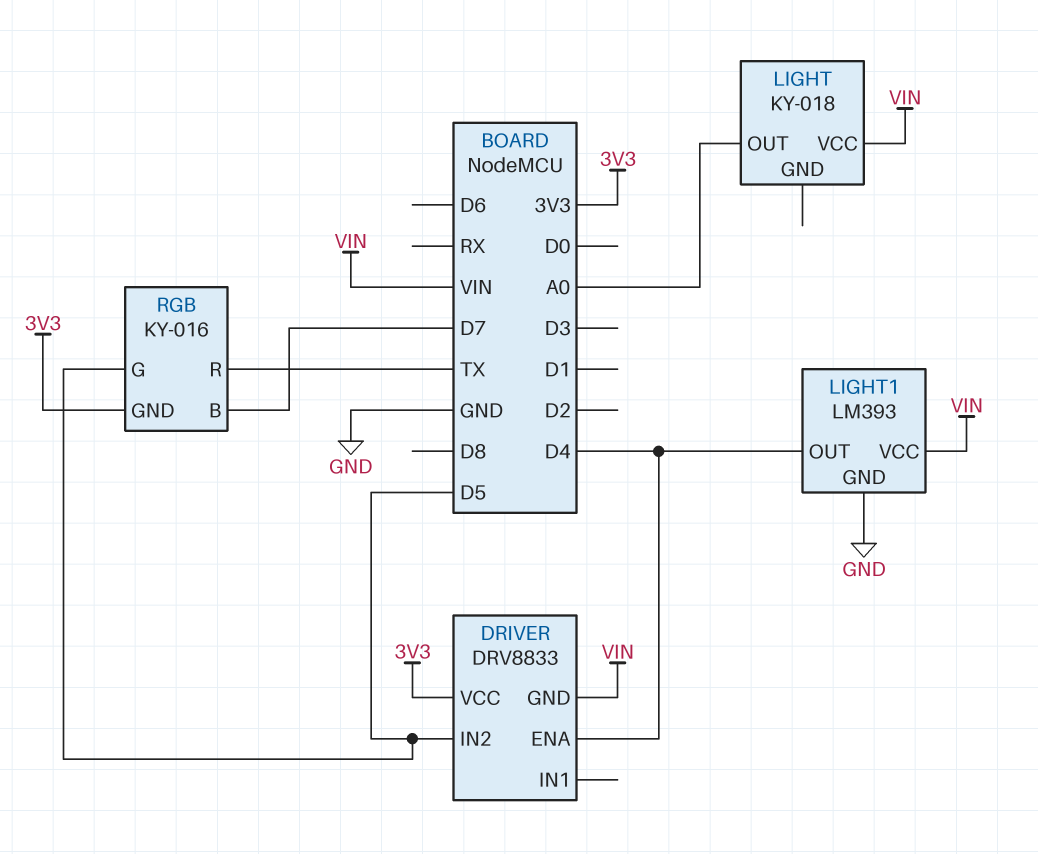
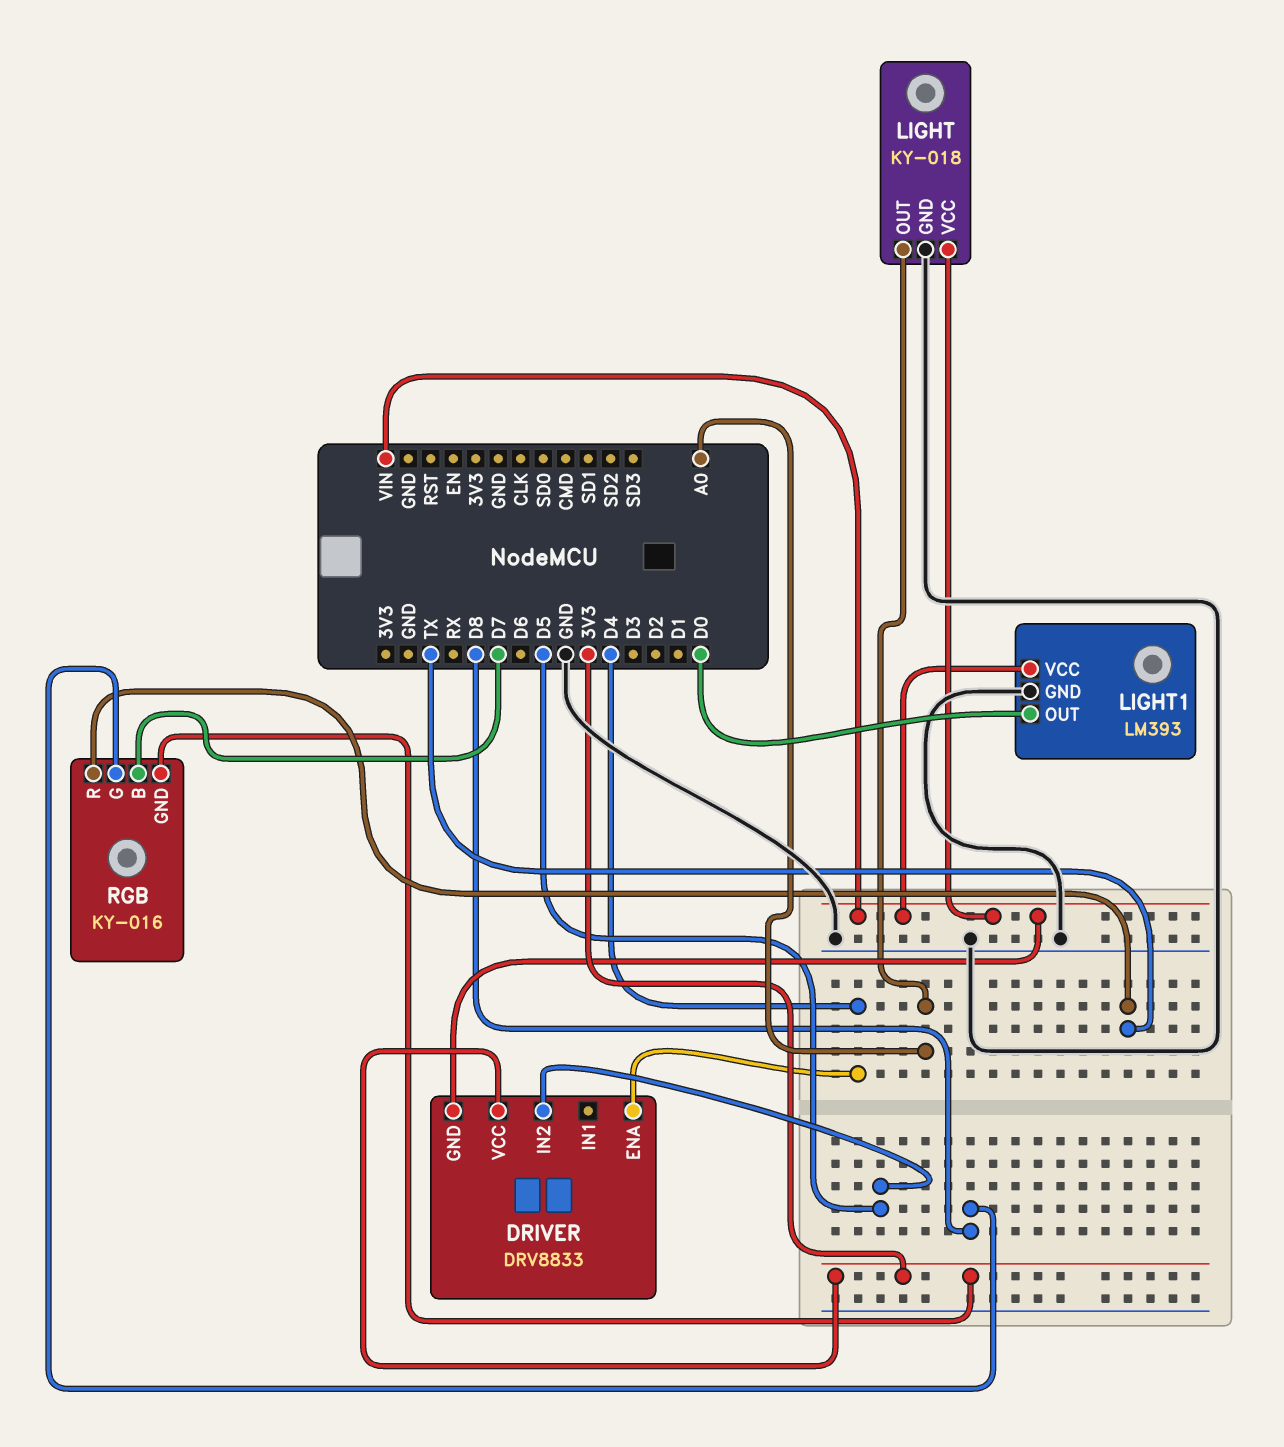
LIGHT pin GND: none -> GND
LIGHT1 pin OUT: D4 -> D0
RGB pin G: D5 -> D8

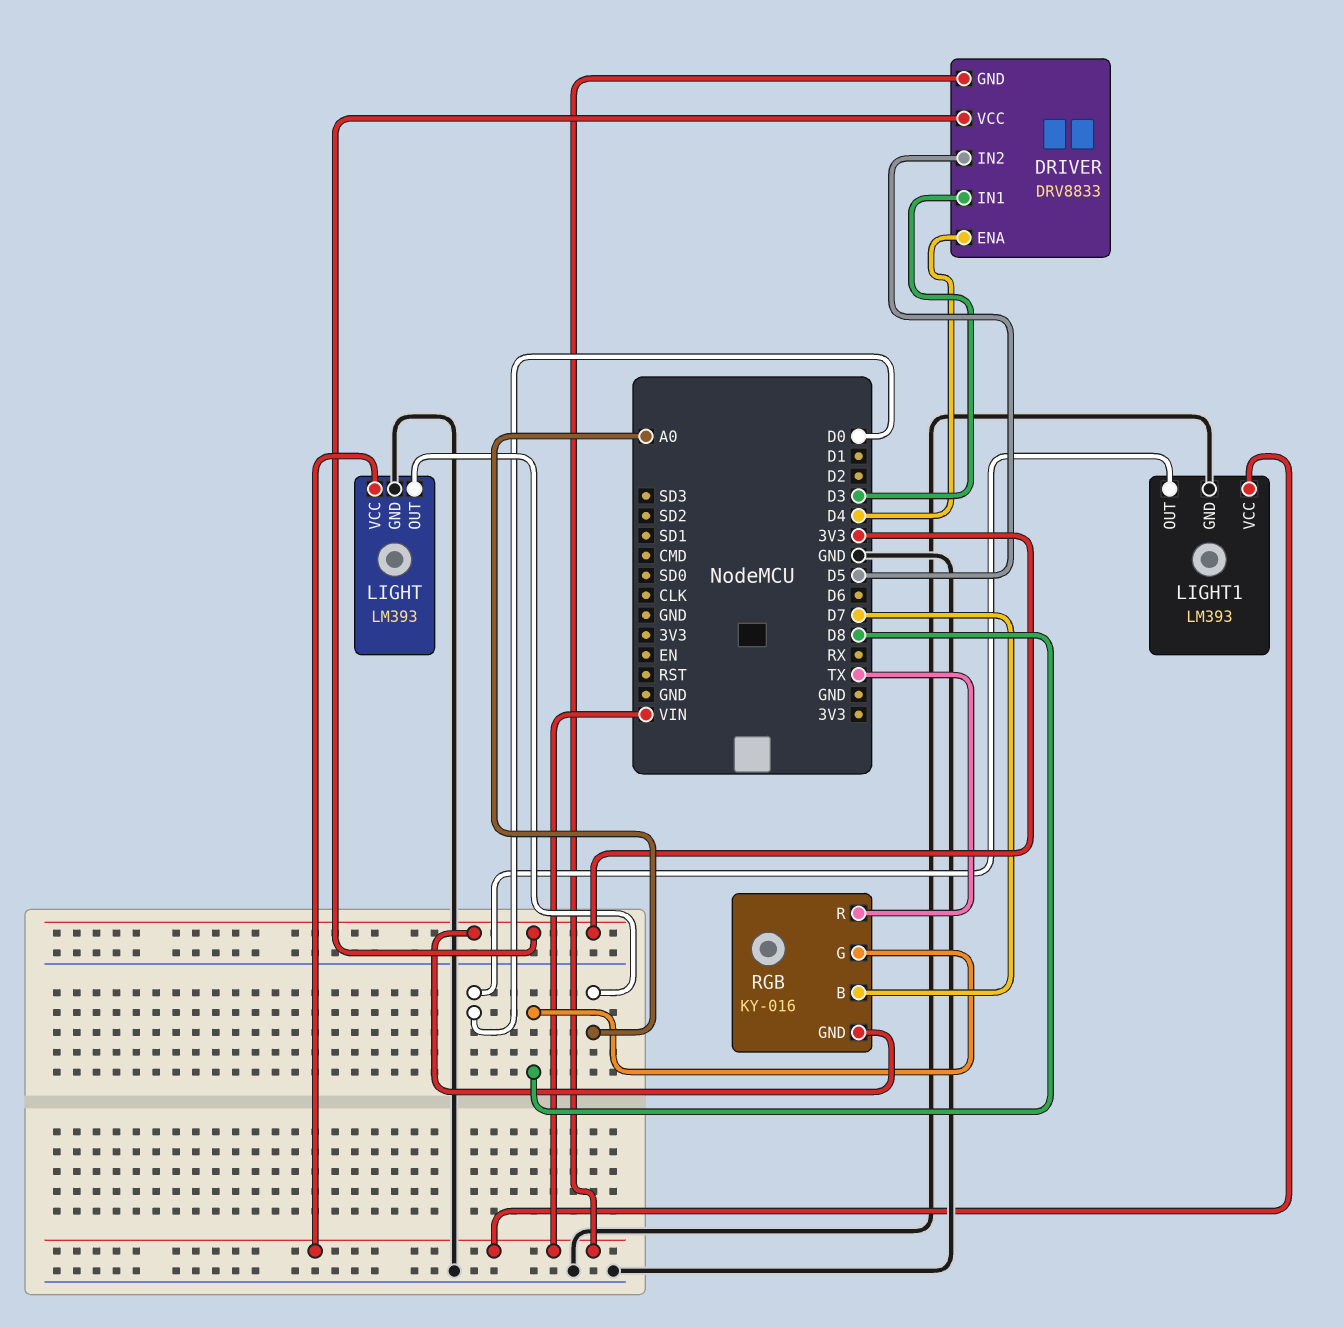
DRIVER pin IN1: none -> D3
LIGHT: KY-018 -> LM393

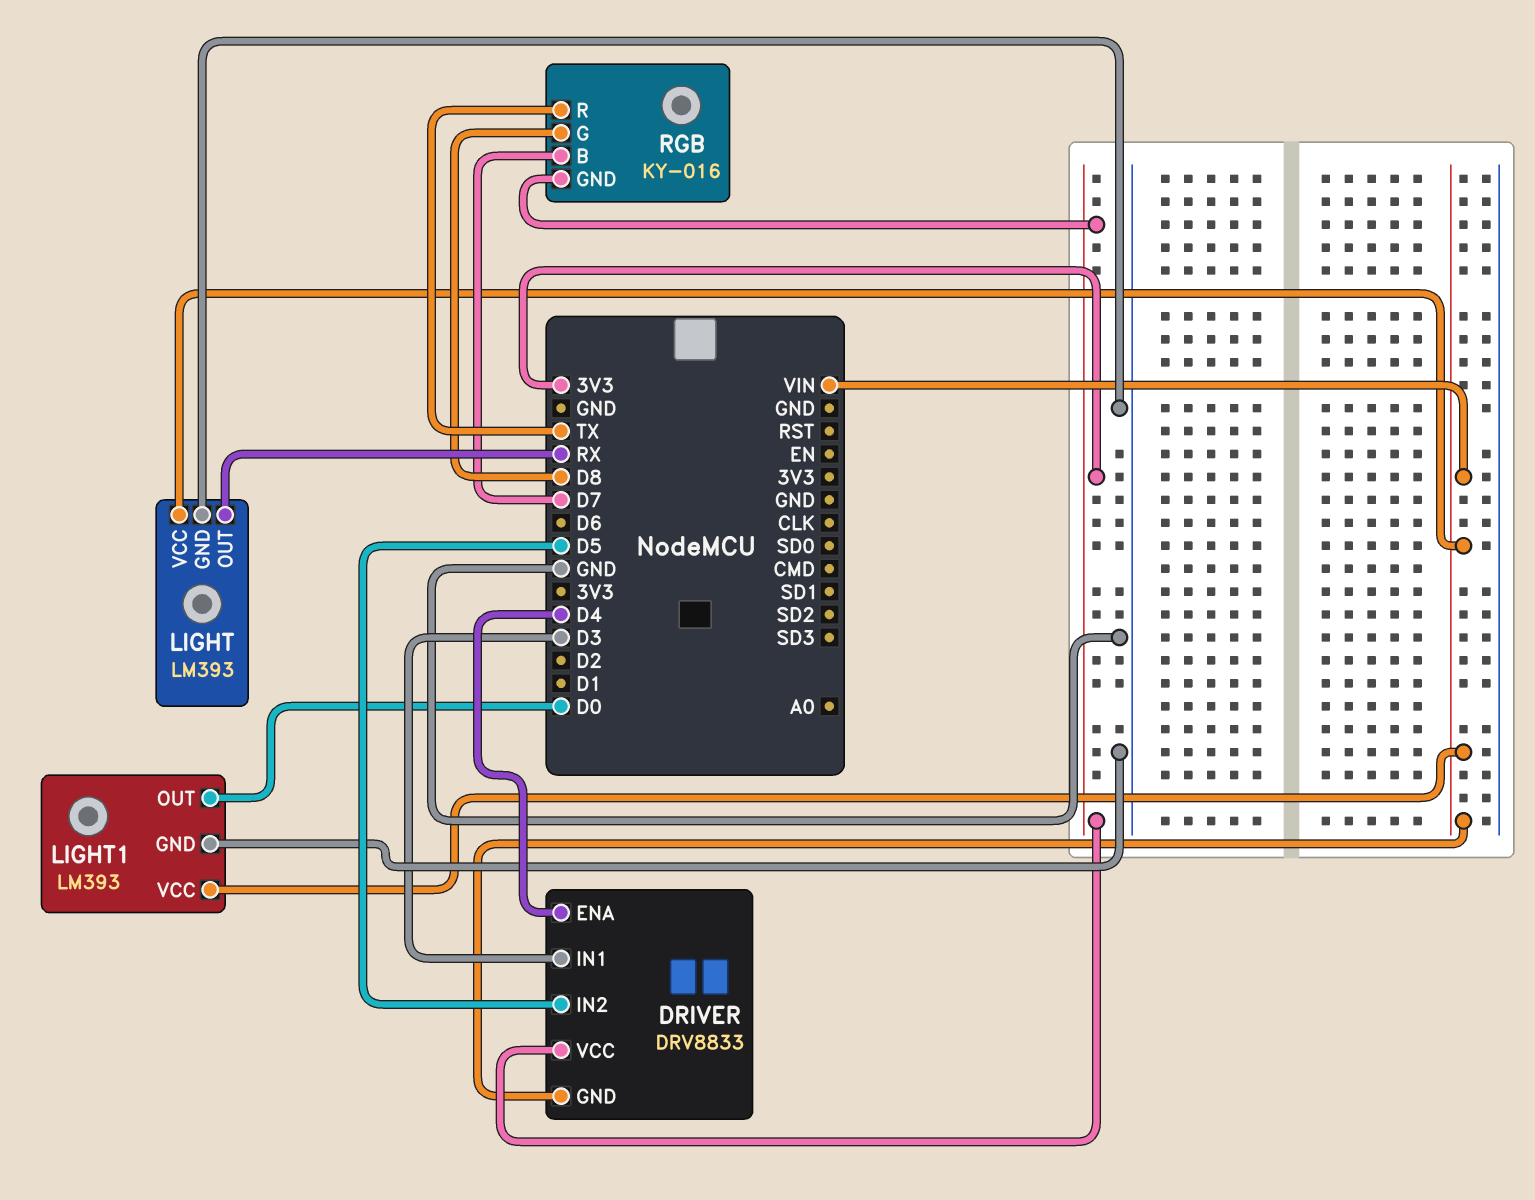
LIGHT pin OUT: A0 -> RX

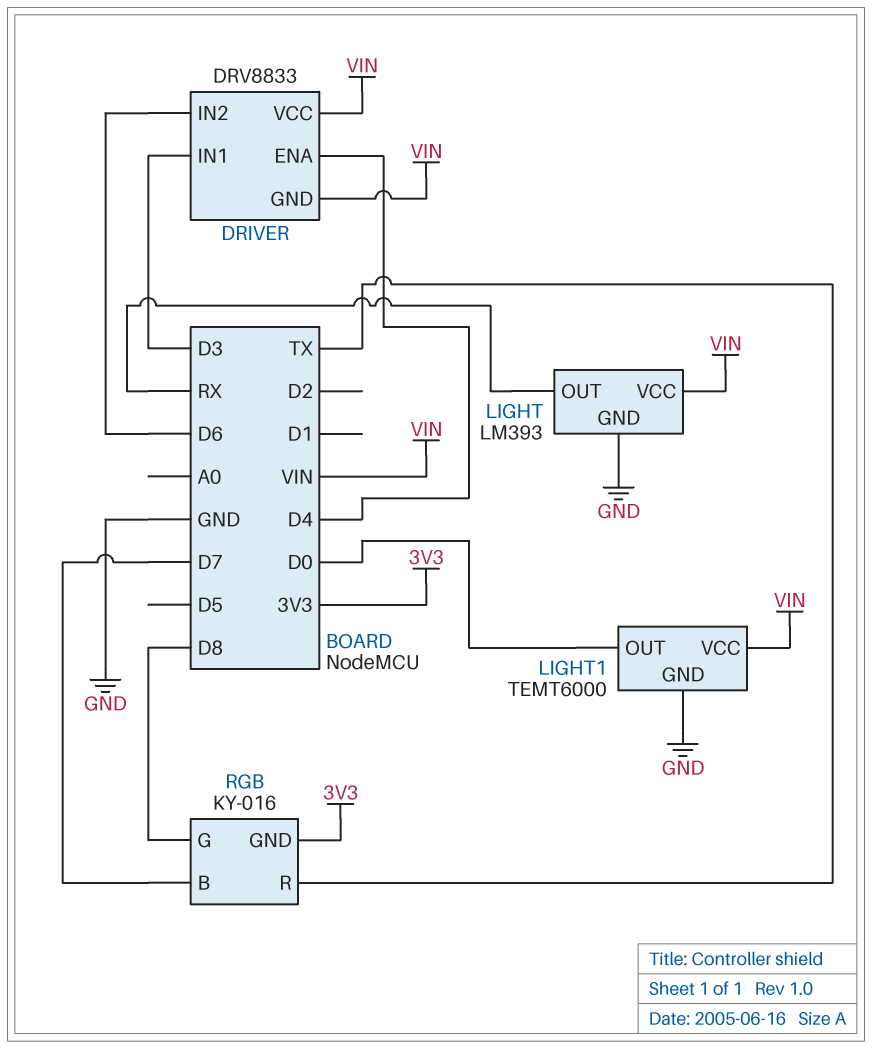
DRIVER pin IN2: D5 -> D6
DRIVER pin VCC: 3V3 -> VIN
LIGHT1: LM393 -> TEMT6000

